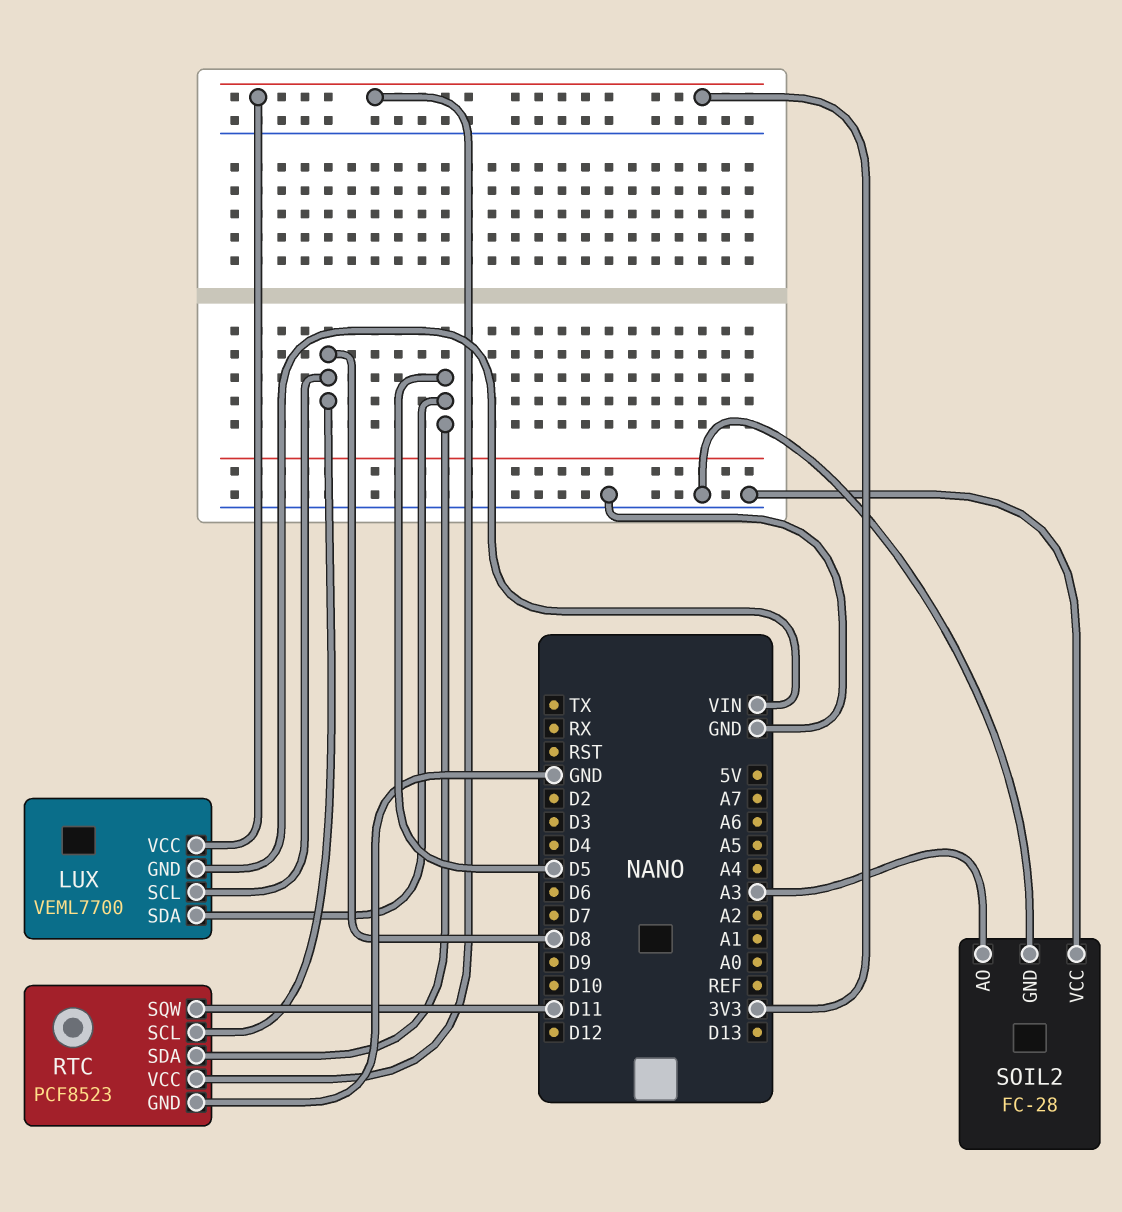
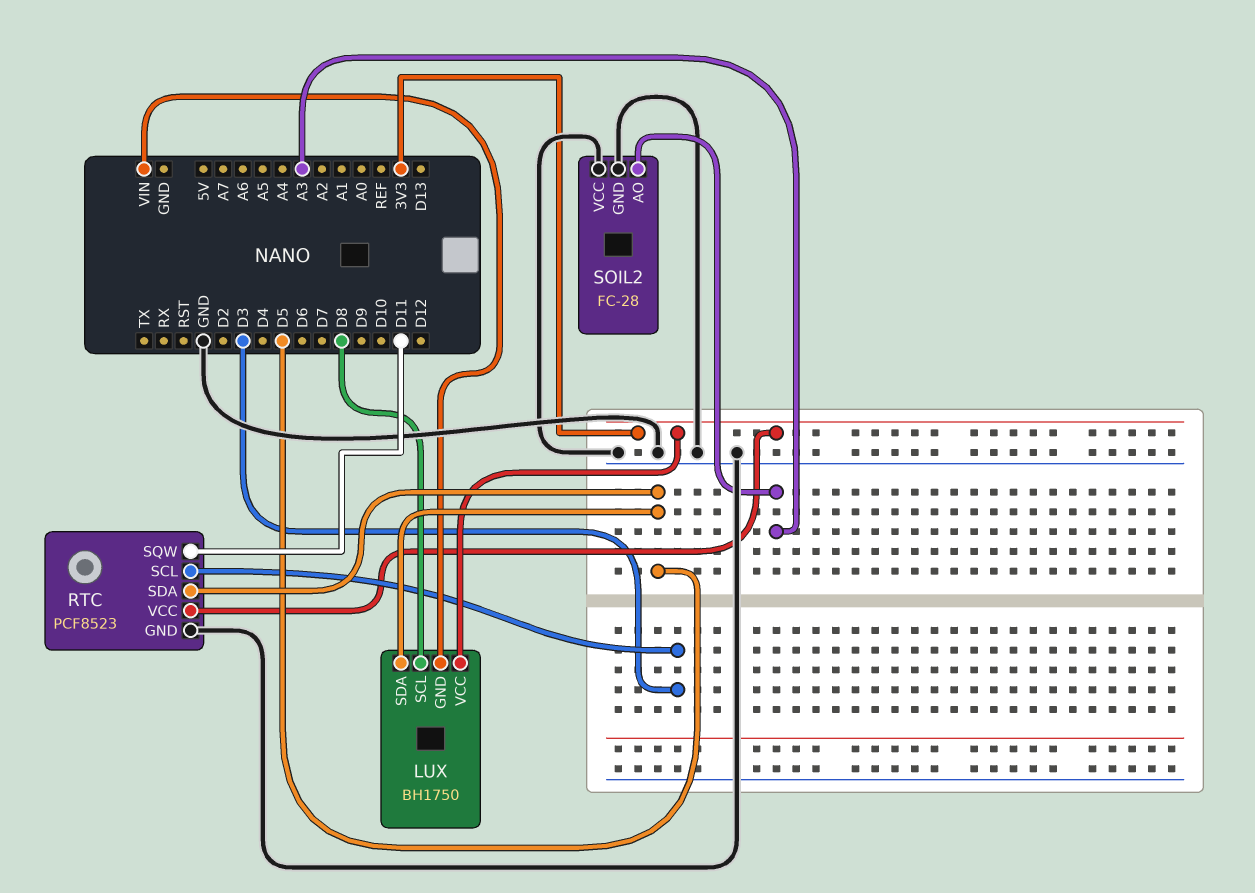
LUX: VEML7700 -> BH1750
RTC pin SCL: D8 -> D3

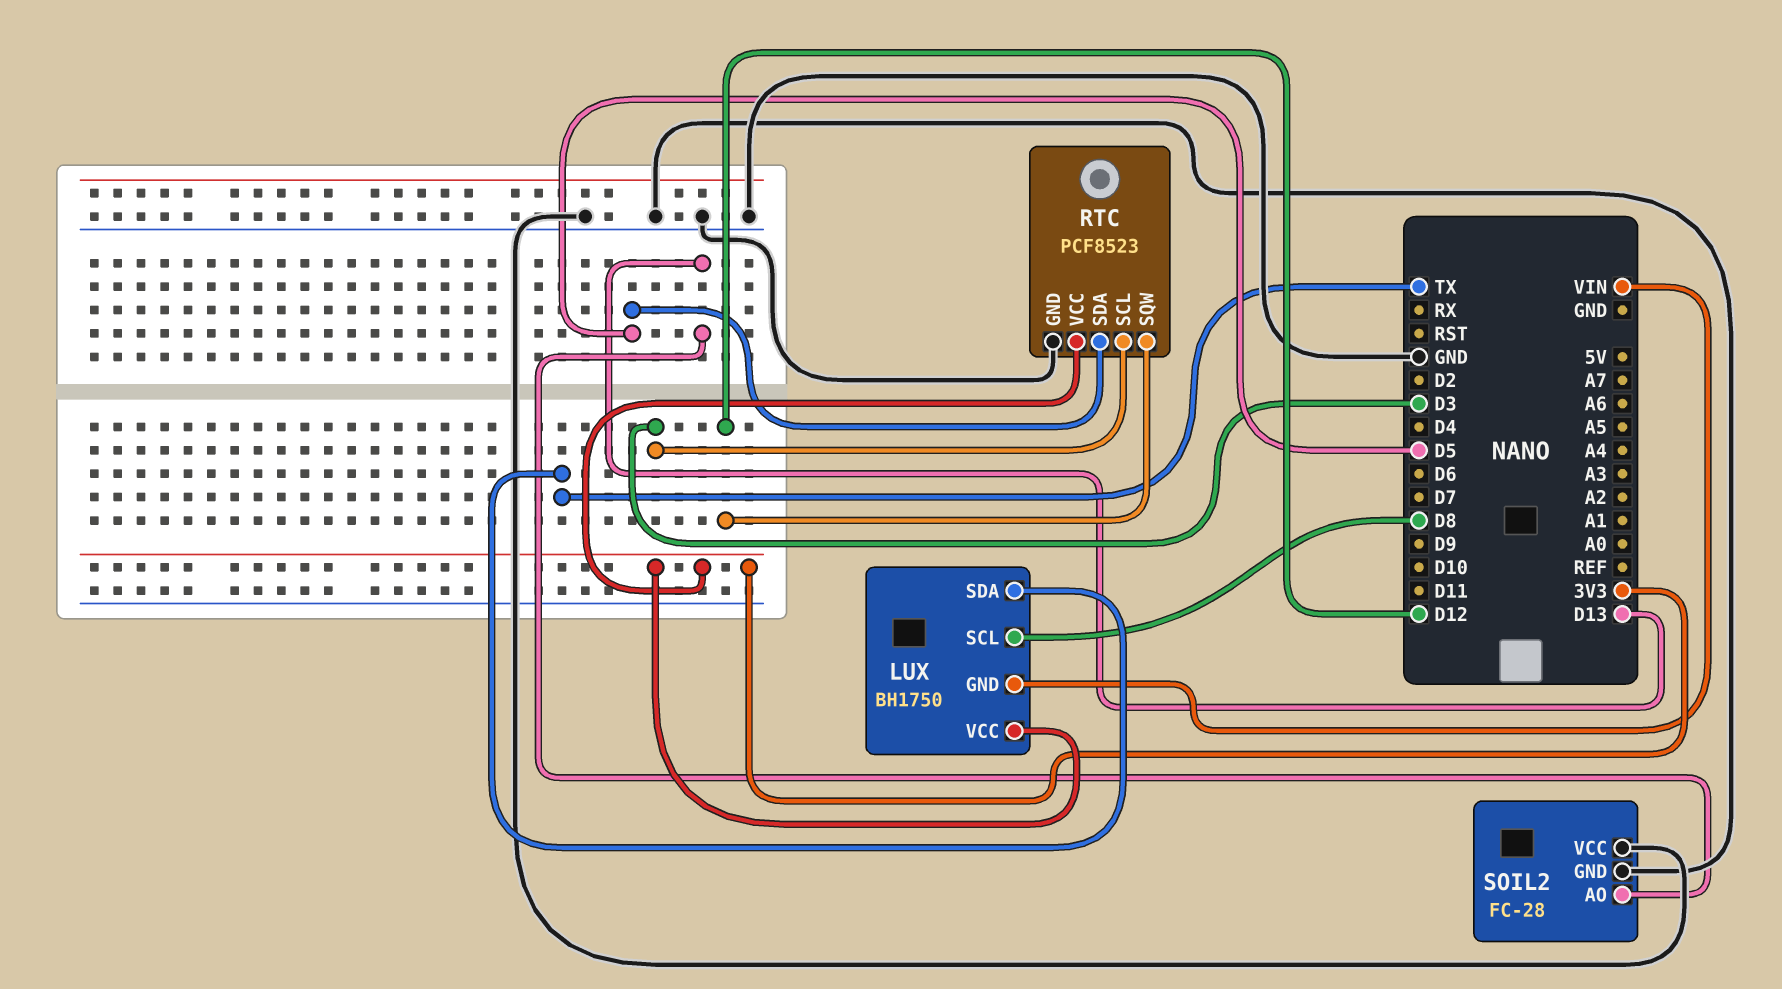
LUX pin SDA: D5 -> TX
RTC pin SQW: D11 -> D12
SOIL2 pin AO: A3 -> D13

